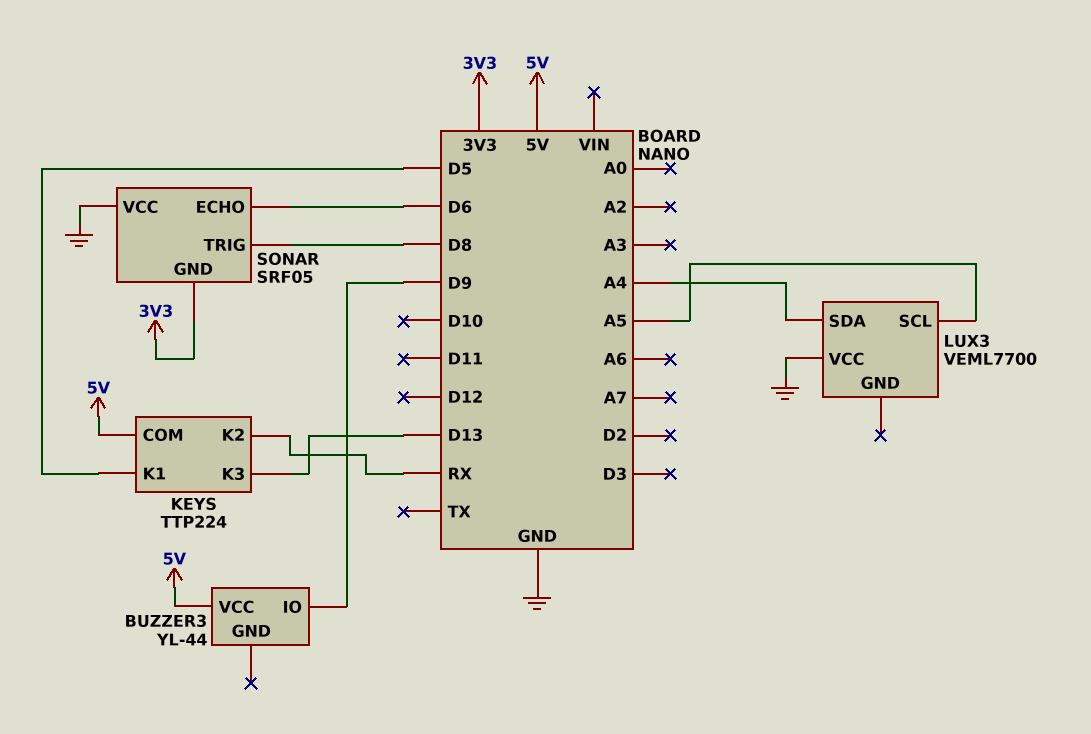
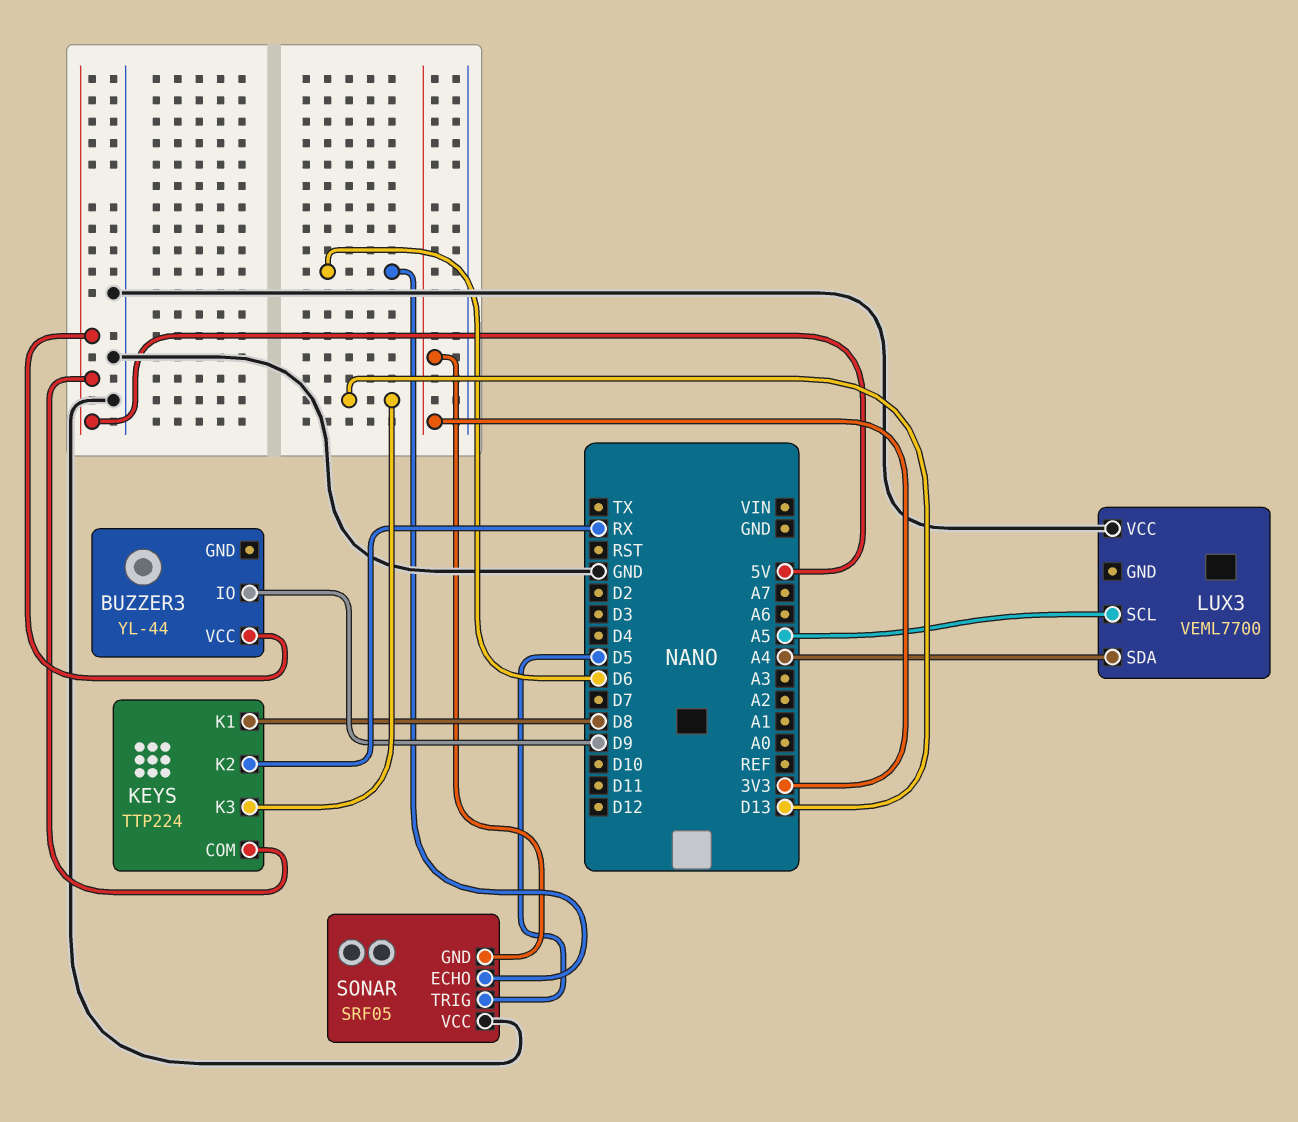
KEYS pin K1: D5 -> D8
SONAR pin TRIG: D8 -> D5

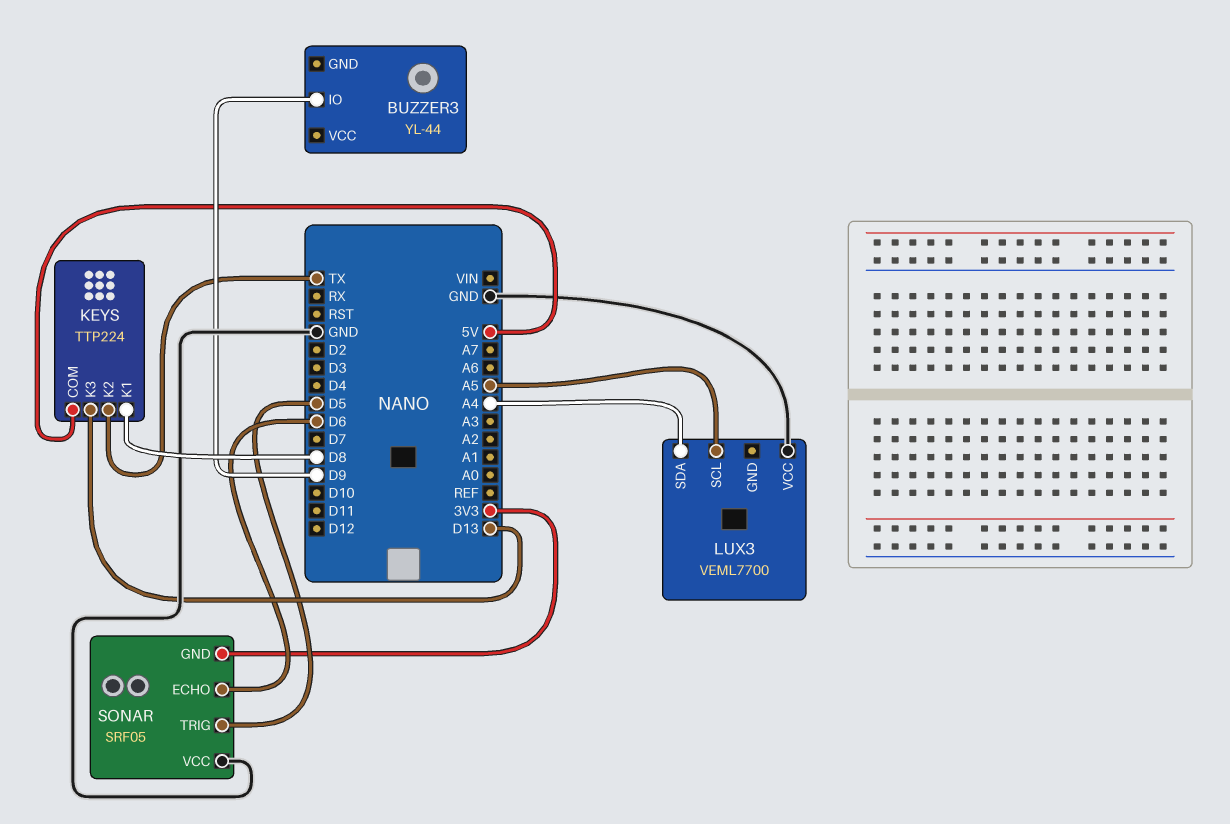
BUZZER3 pin VCC: 5V -> none
KEYS pin K2: RX -> TX

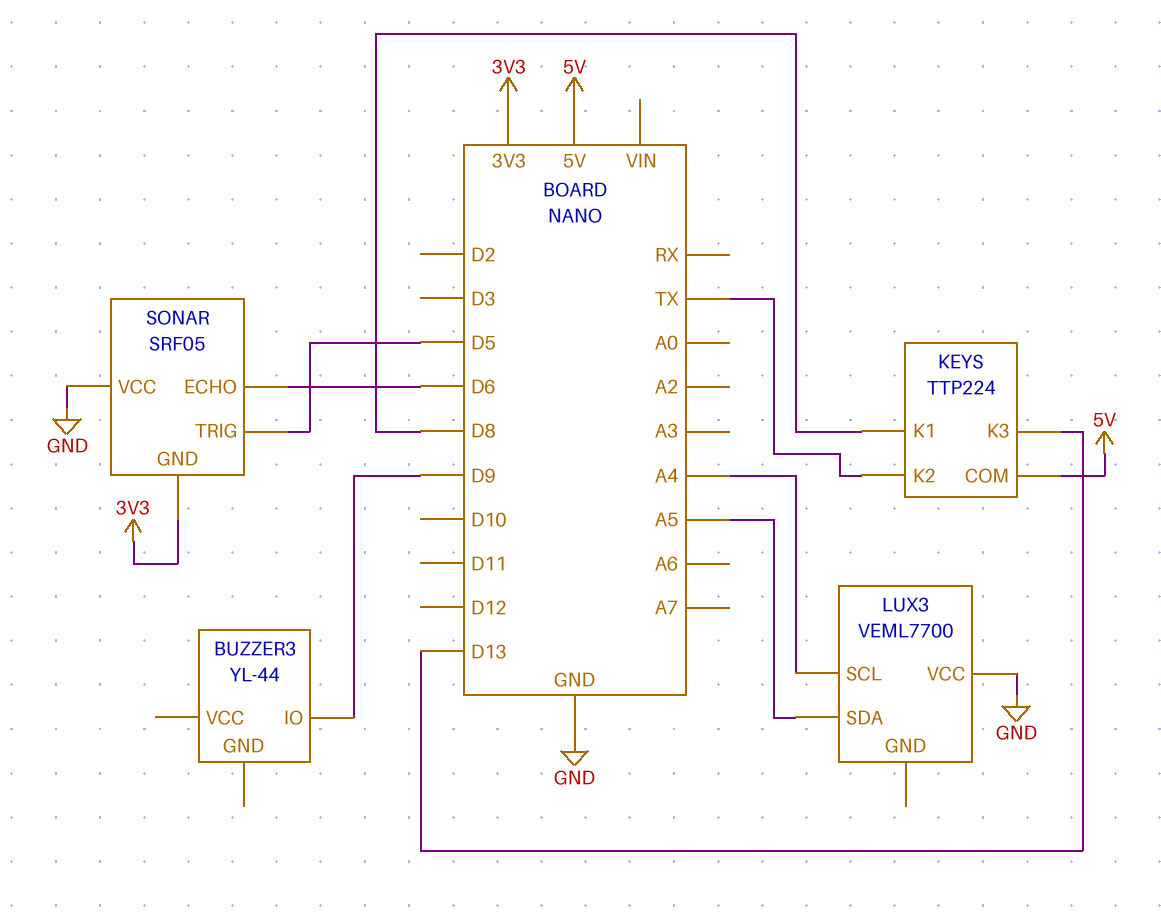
LUX3 pin SCL: A5 -> A4
LUX3 pin SDA: A4 -> A5

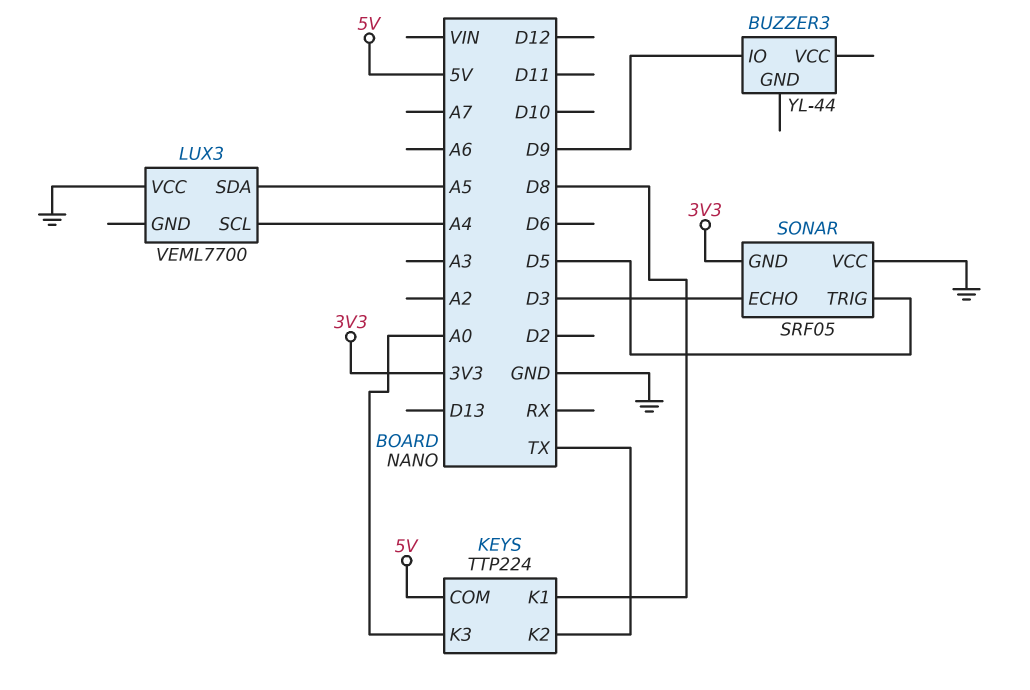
KEYS pin K3: D13 -> A0
SONAR pin ECHO: D6 -> D3

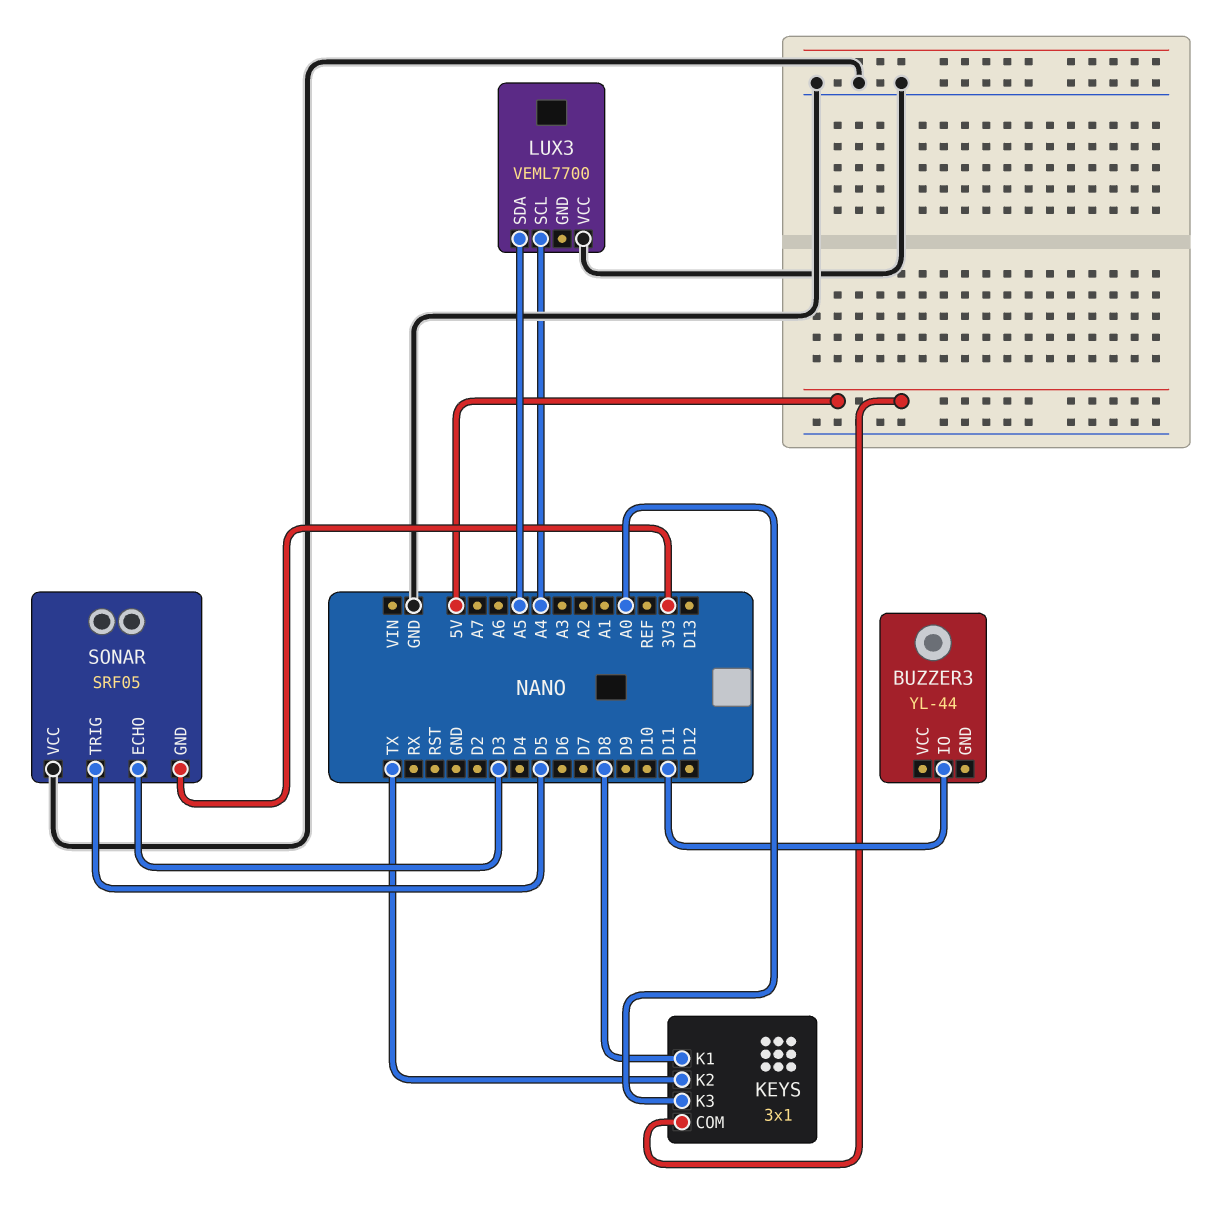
BUZZER3 pin IO: D9 -> D11
KEYS: TTP224 -> 3x1

